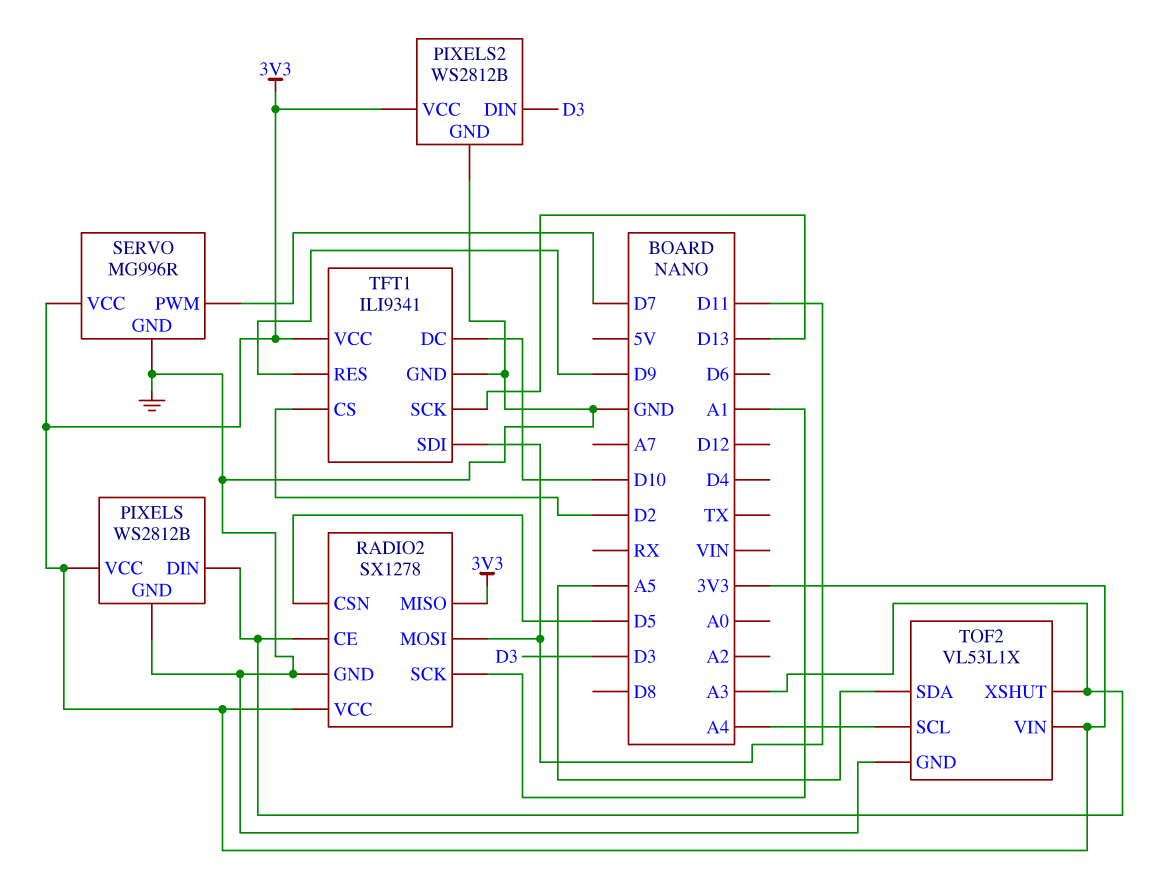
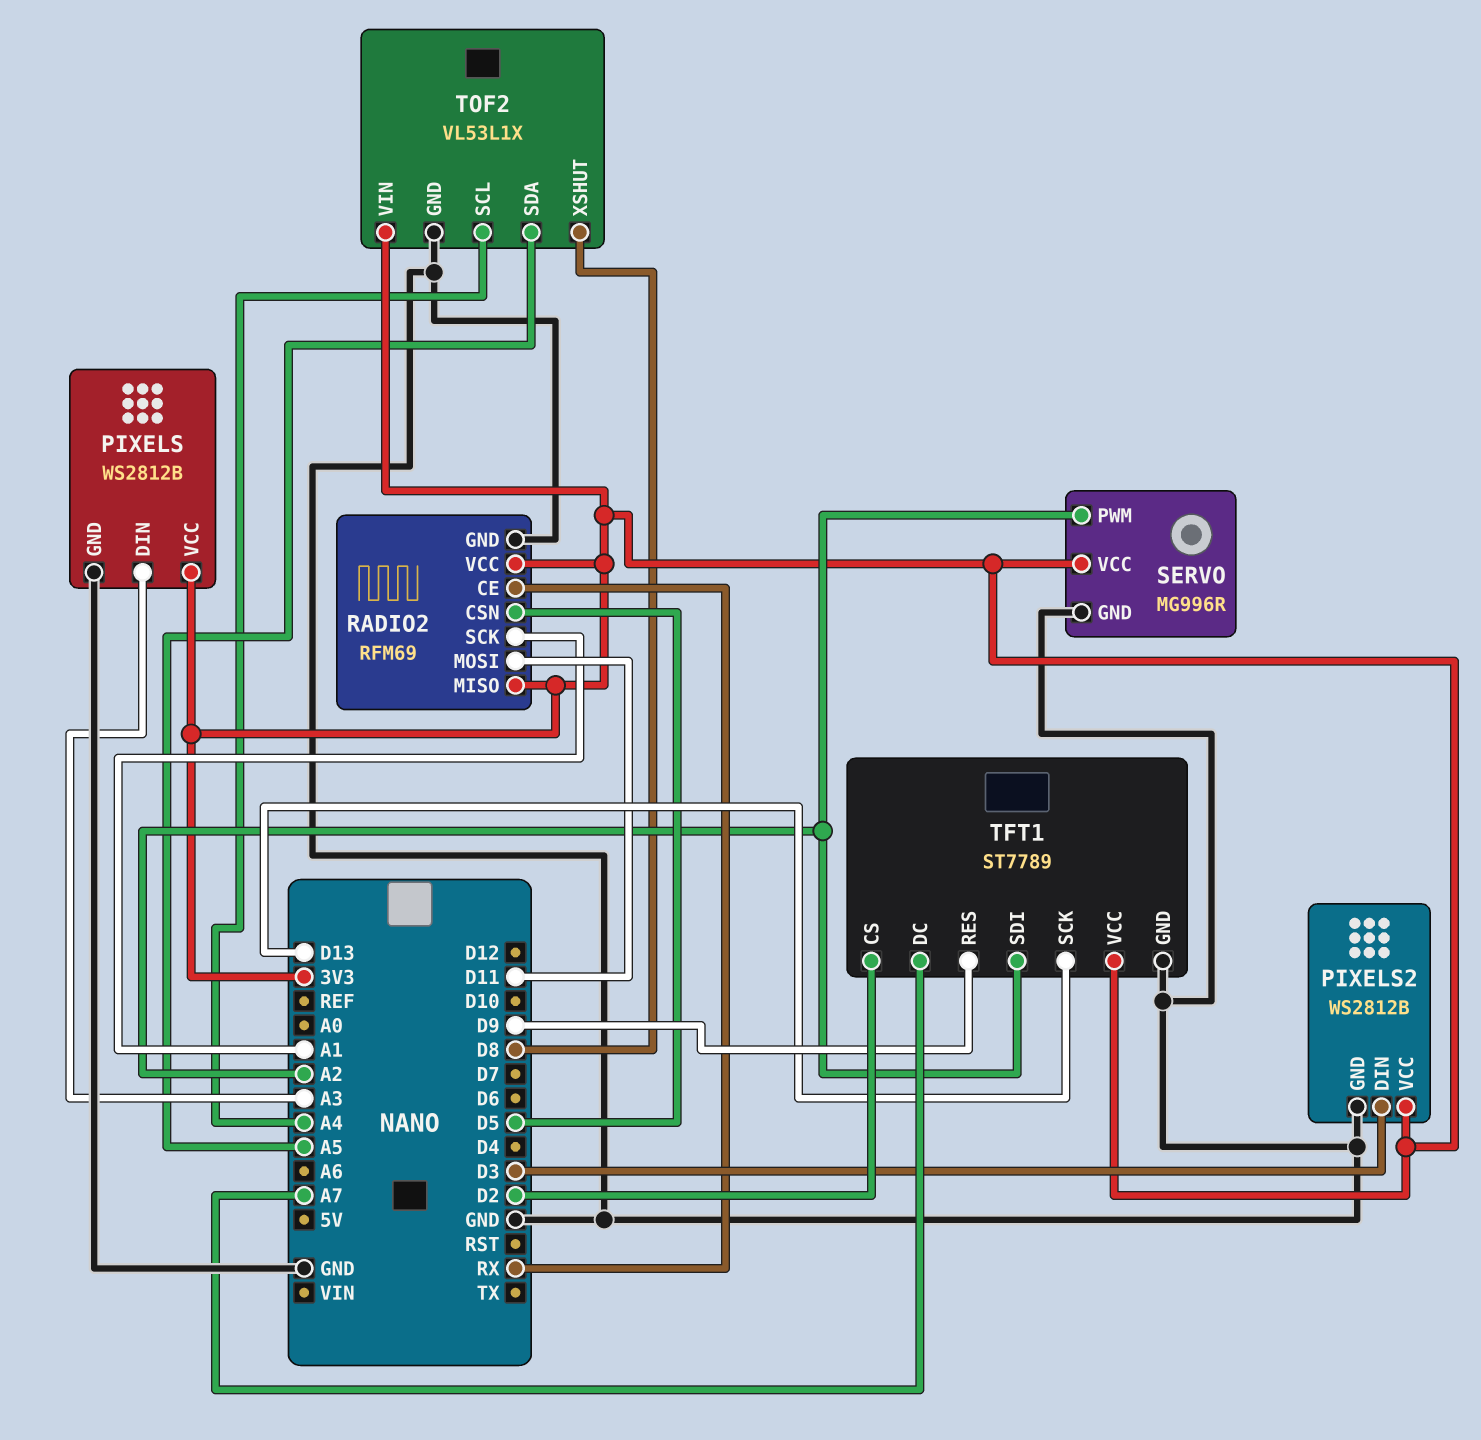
RADIO2: SX1278 -> RFM69
RADIO2 pin CE: A3 -> RX
SERVO pin PWM: D7 -> A2
TFT1: ILI9341 -> ST7789
TFT1 pin DC: D10 -> A7
TFT1 pin SDI: D11 -> A2
TOF2 pin XSHUT: A3 -> D8

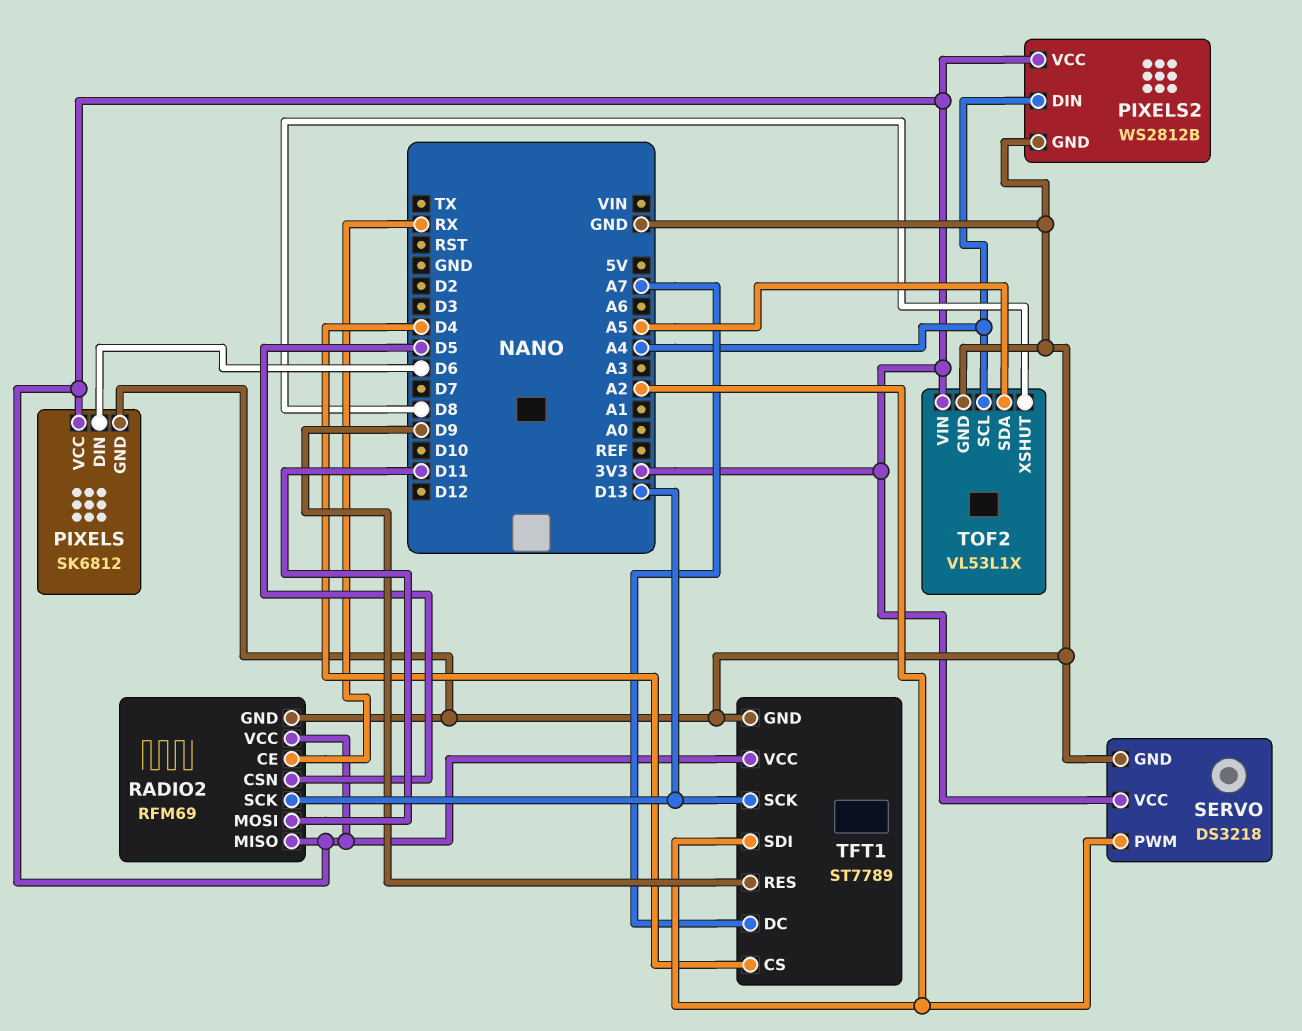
PIXELS: WS2812B -> SK6812
PIXELS pin DIN: A3 -> D6
PIXELS2 pin DIN: D3 -> A4
RADIO2 pin SCK: A1 -> D13
SERVO: MG996R -> DS3218
TFT1 pin CS: D2 -> D4

